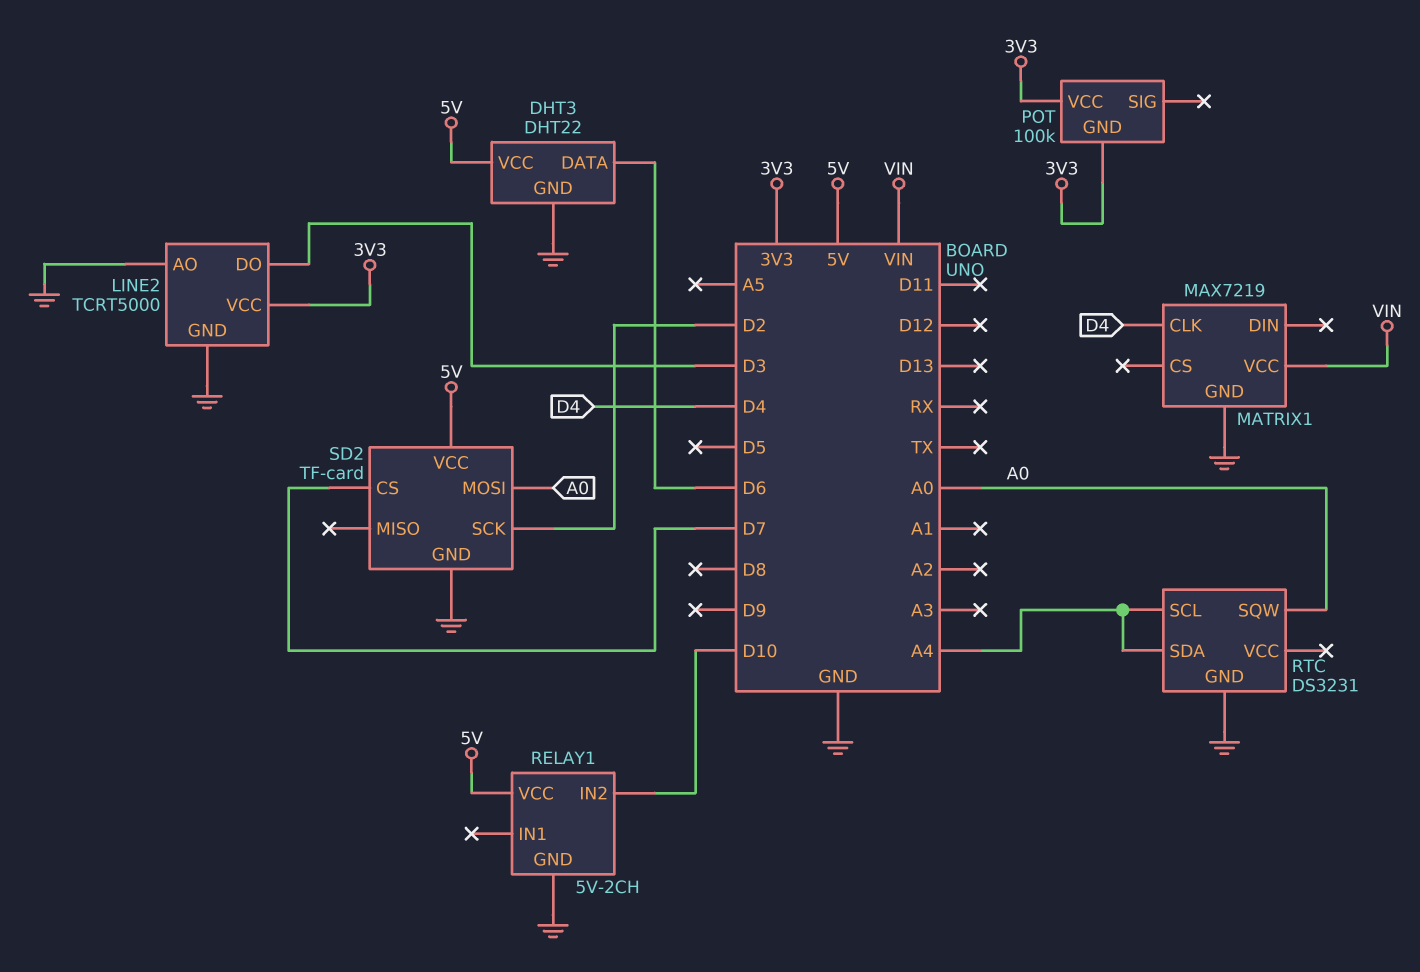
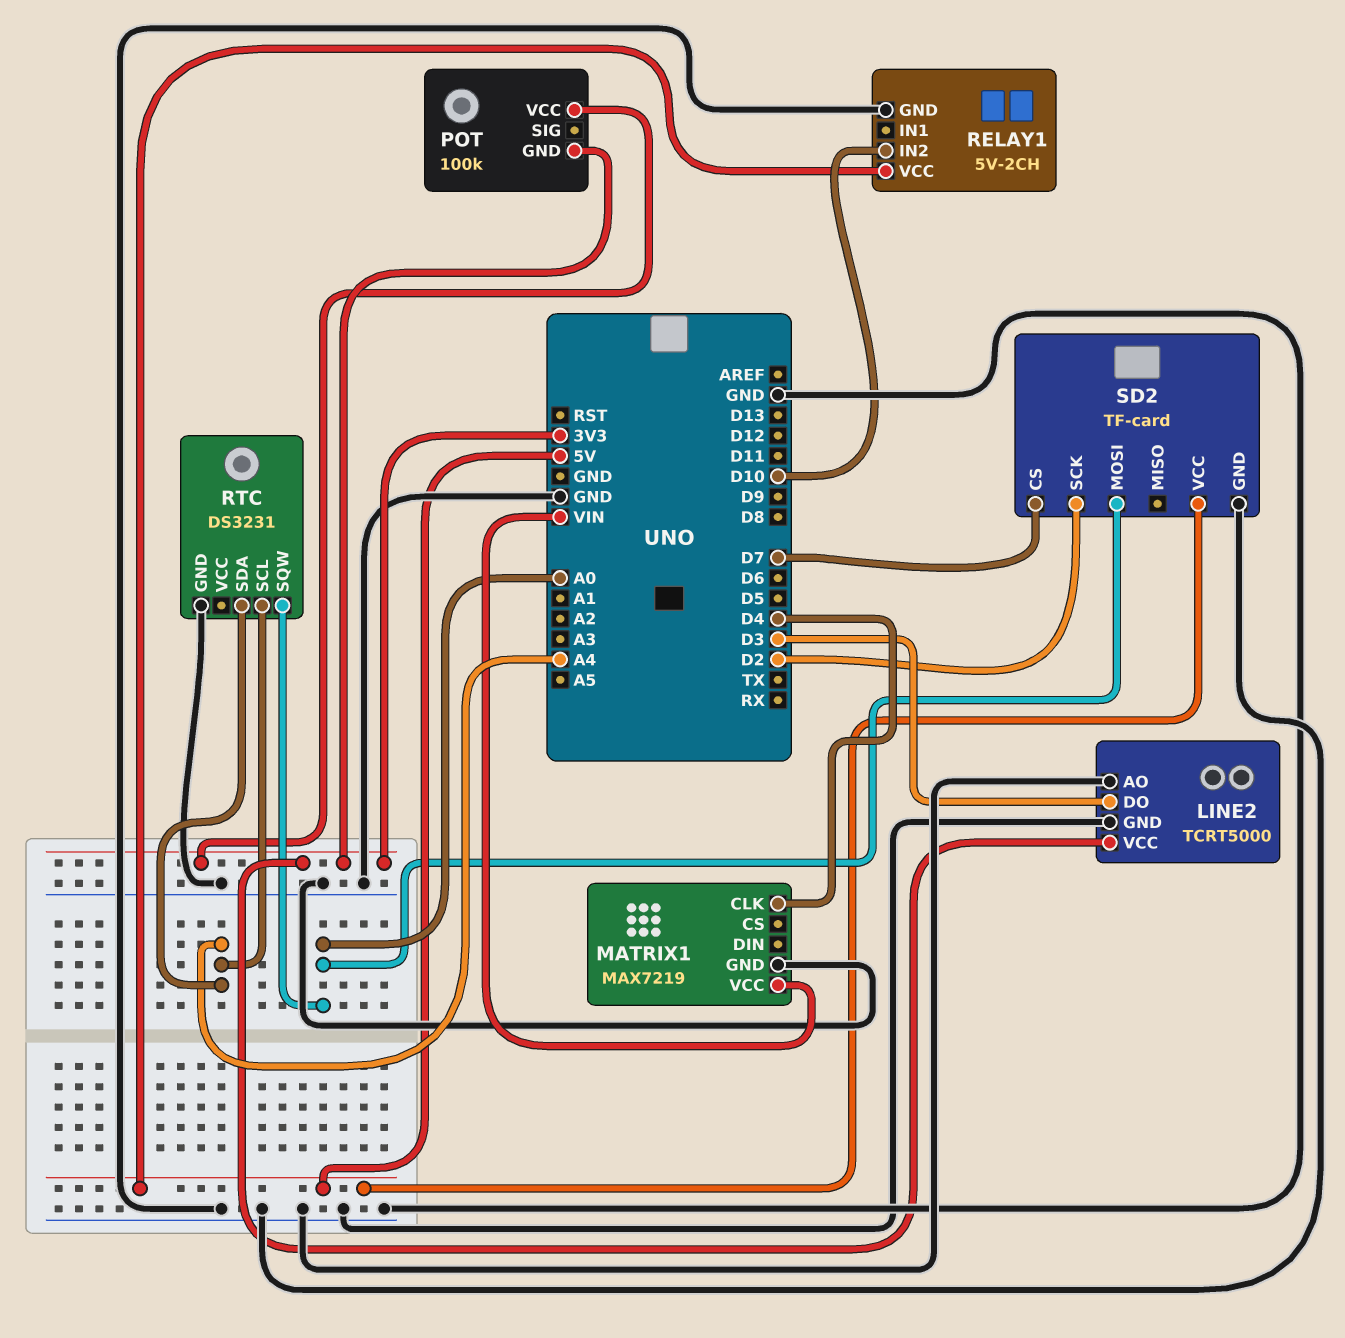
DHT3: DHT22 -> none
DHT3 pin DATA: D6 -> none
DHT3 pin GND: GND -> none
DHT3 pin VCC: 5V -> none

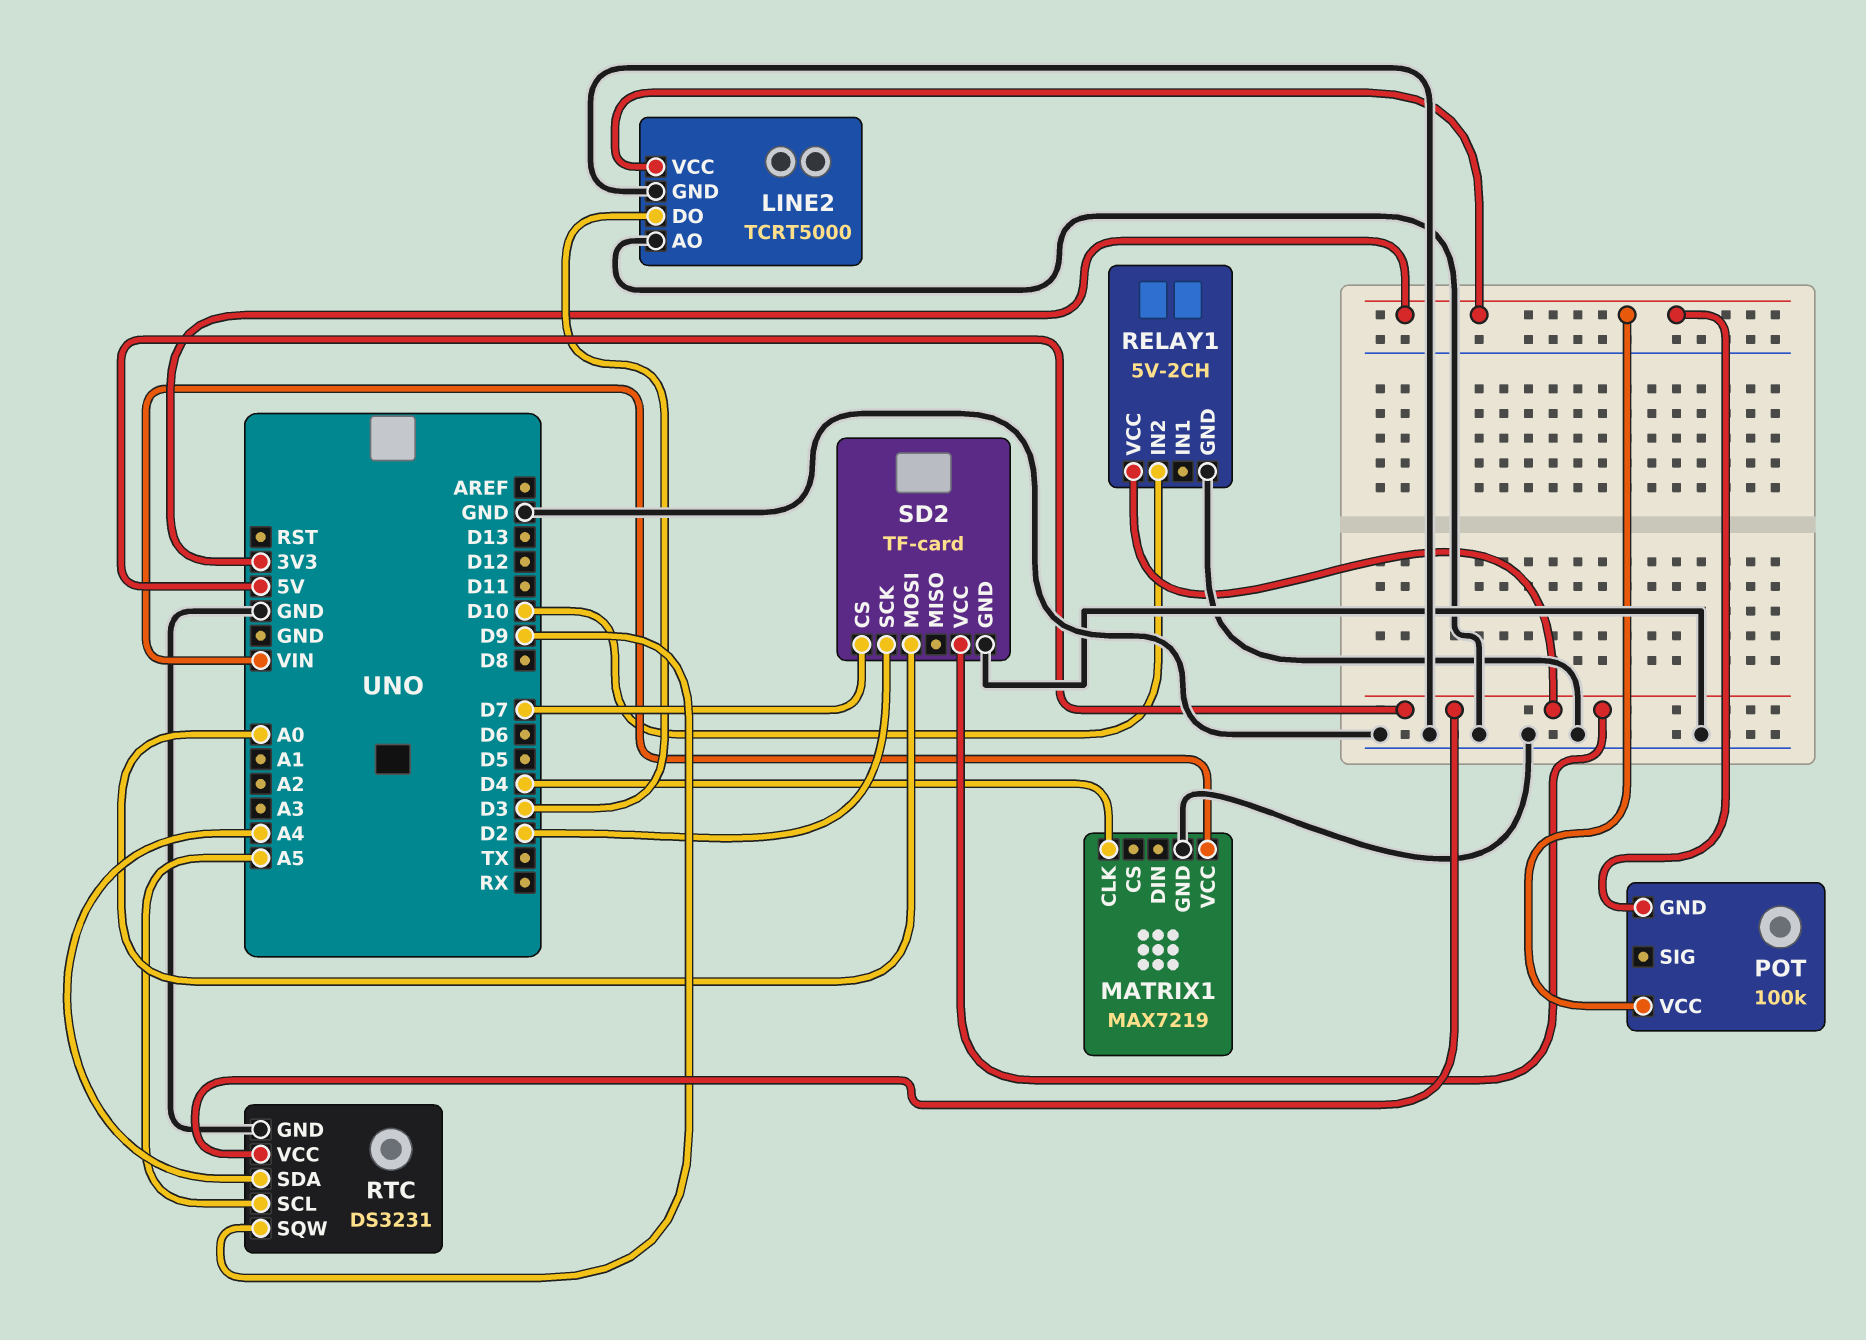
RTC pin SCL: A4 -> A5
RTC pin SQW: A0 -> D9
RTC pin VCC: none -> 5V

